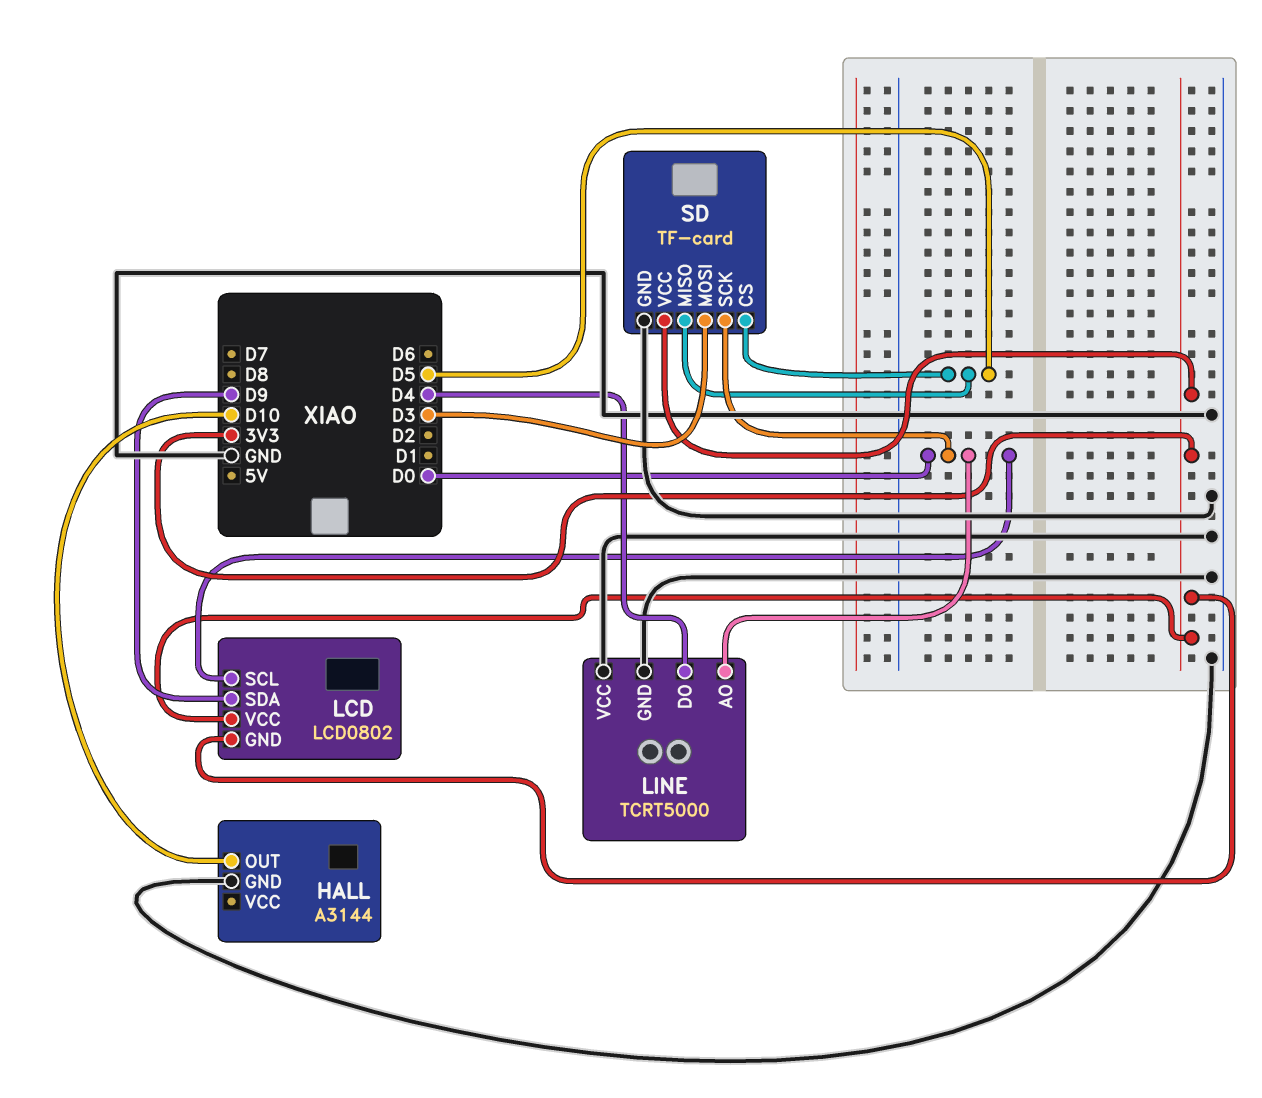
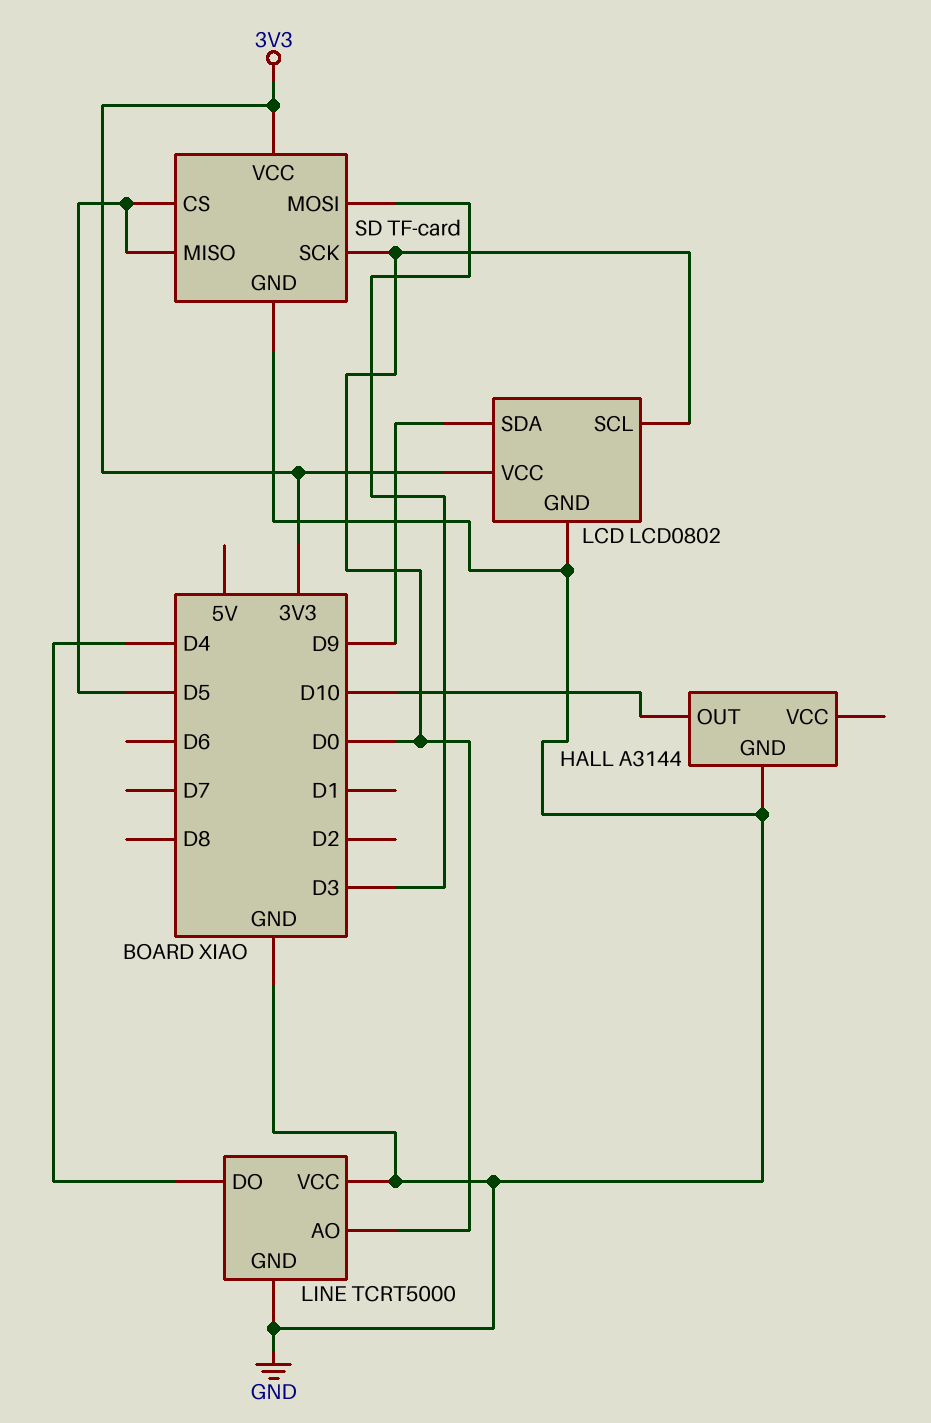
LCD pin GND: 3V3 -> GND

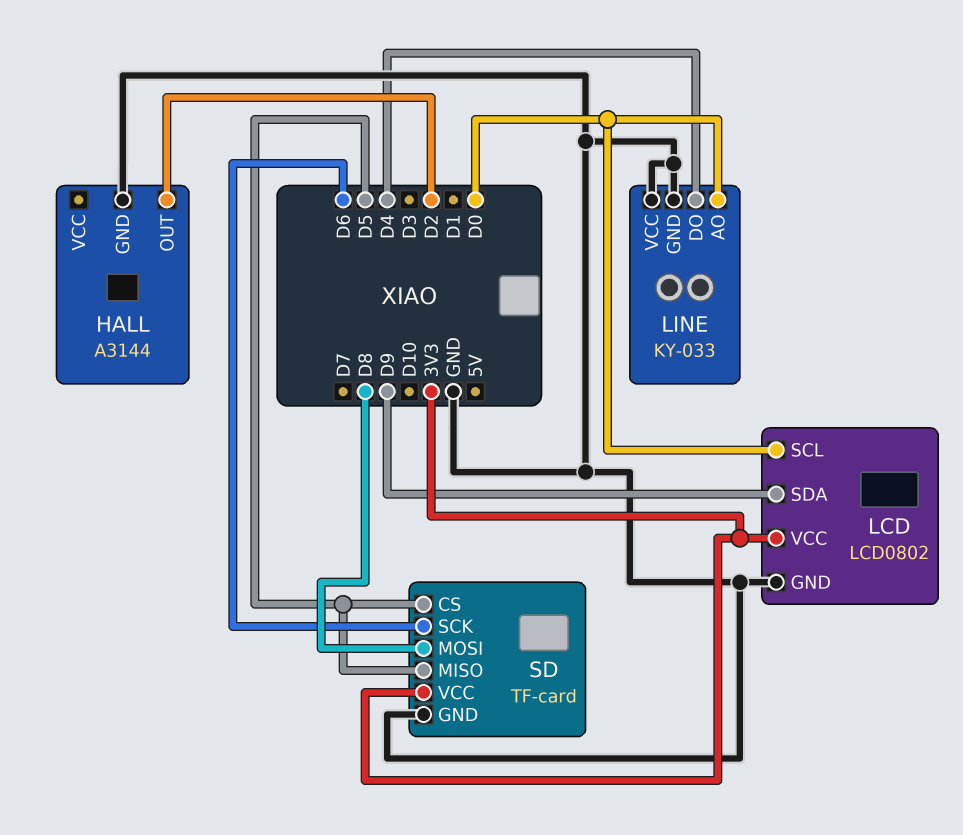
HALL pin OUT: D10 -> D2
LINE: TCRT5000 -> KY-033
SD pin MOSI: D3 -> D8
SD pin SCK: D0 -> D6

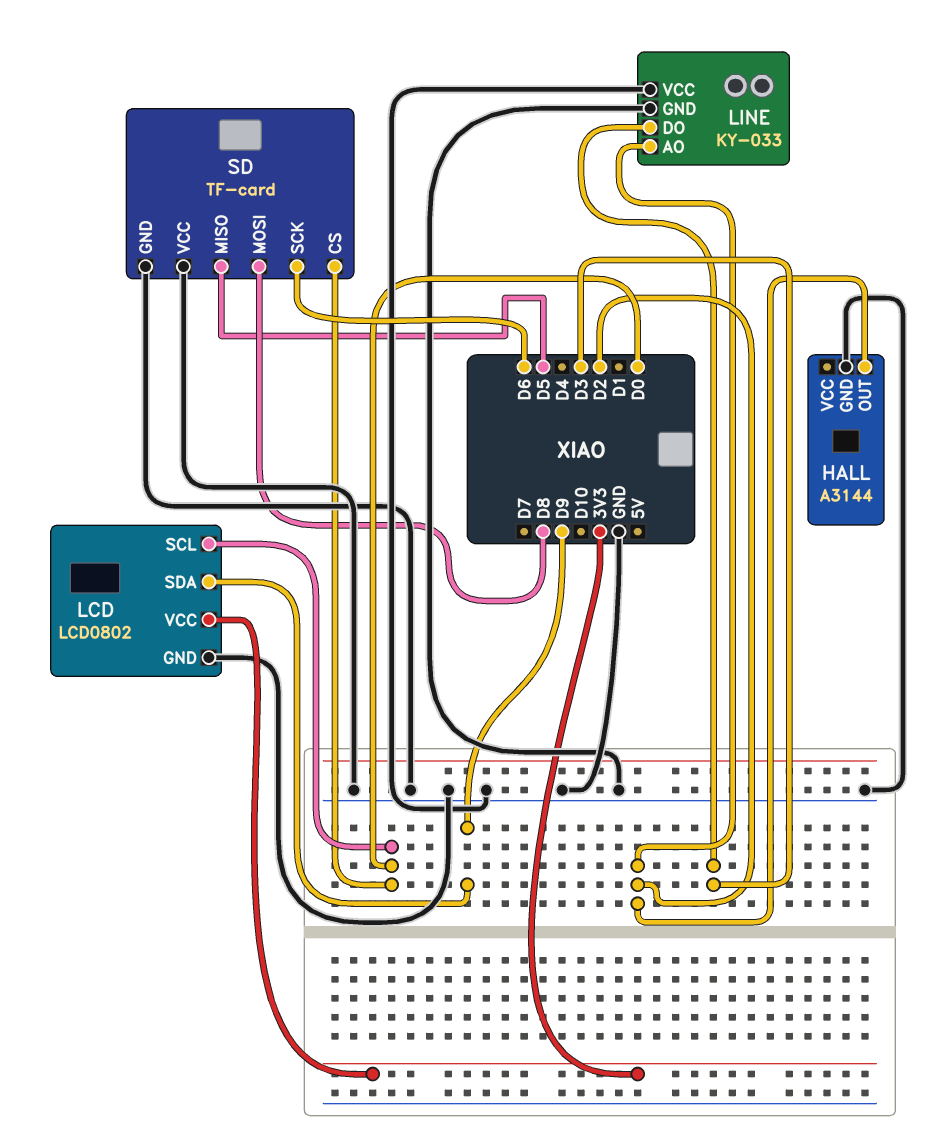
LINE pin AO: D0 -> D2
LINE pin DO: D4 -> D3
SD pin CS: D5 -> D0
SD pin VCC: 3V3 -> GND

